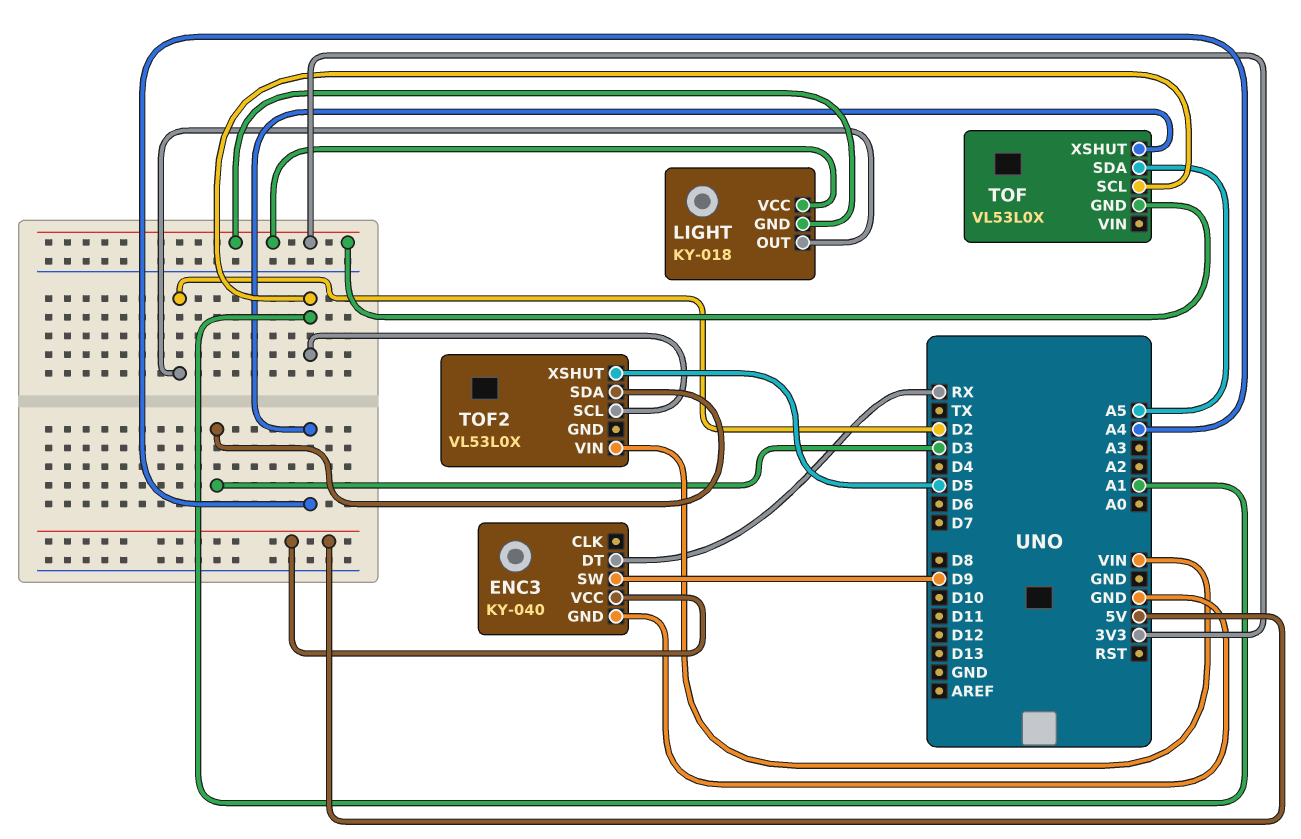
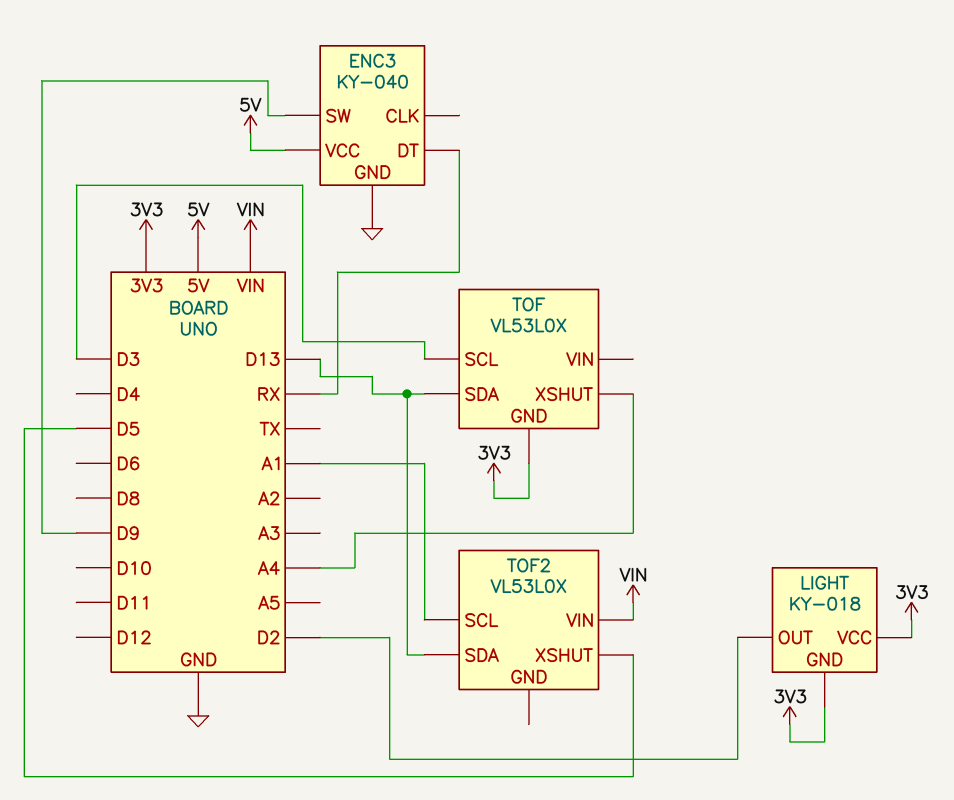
TOF pin SCL: A1 -> D3
TOF pin SDA: A5 -> D13
TOF2 pin SDA: D3 -> D13

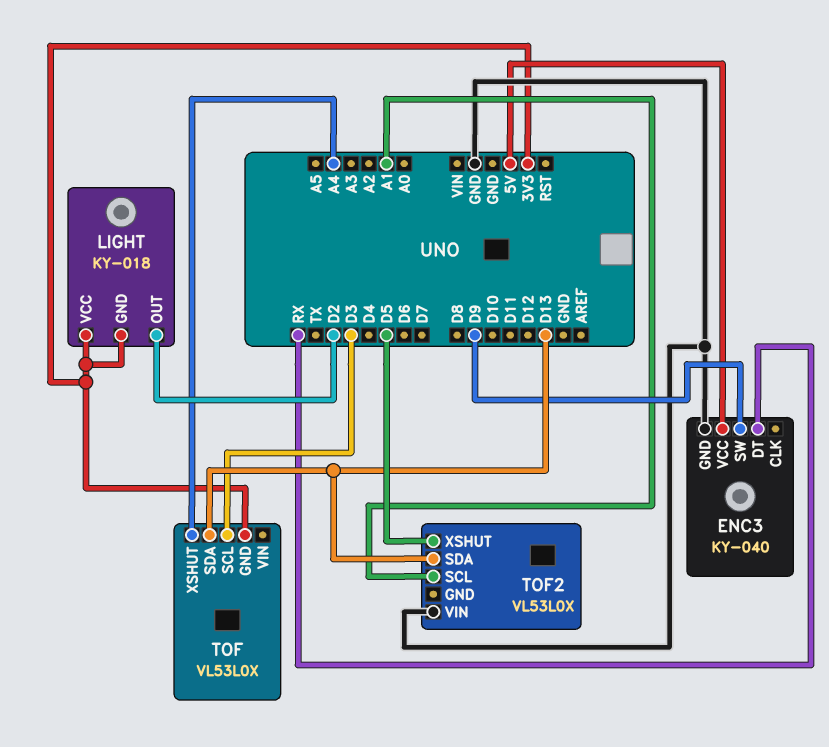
TOF2 pin VIN: VIN -> GND

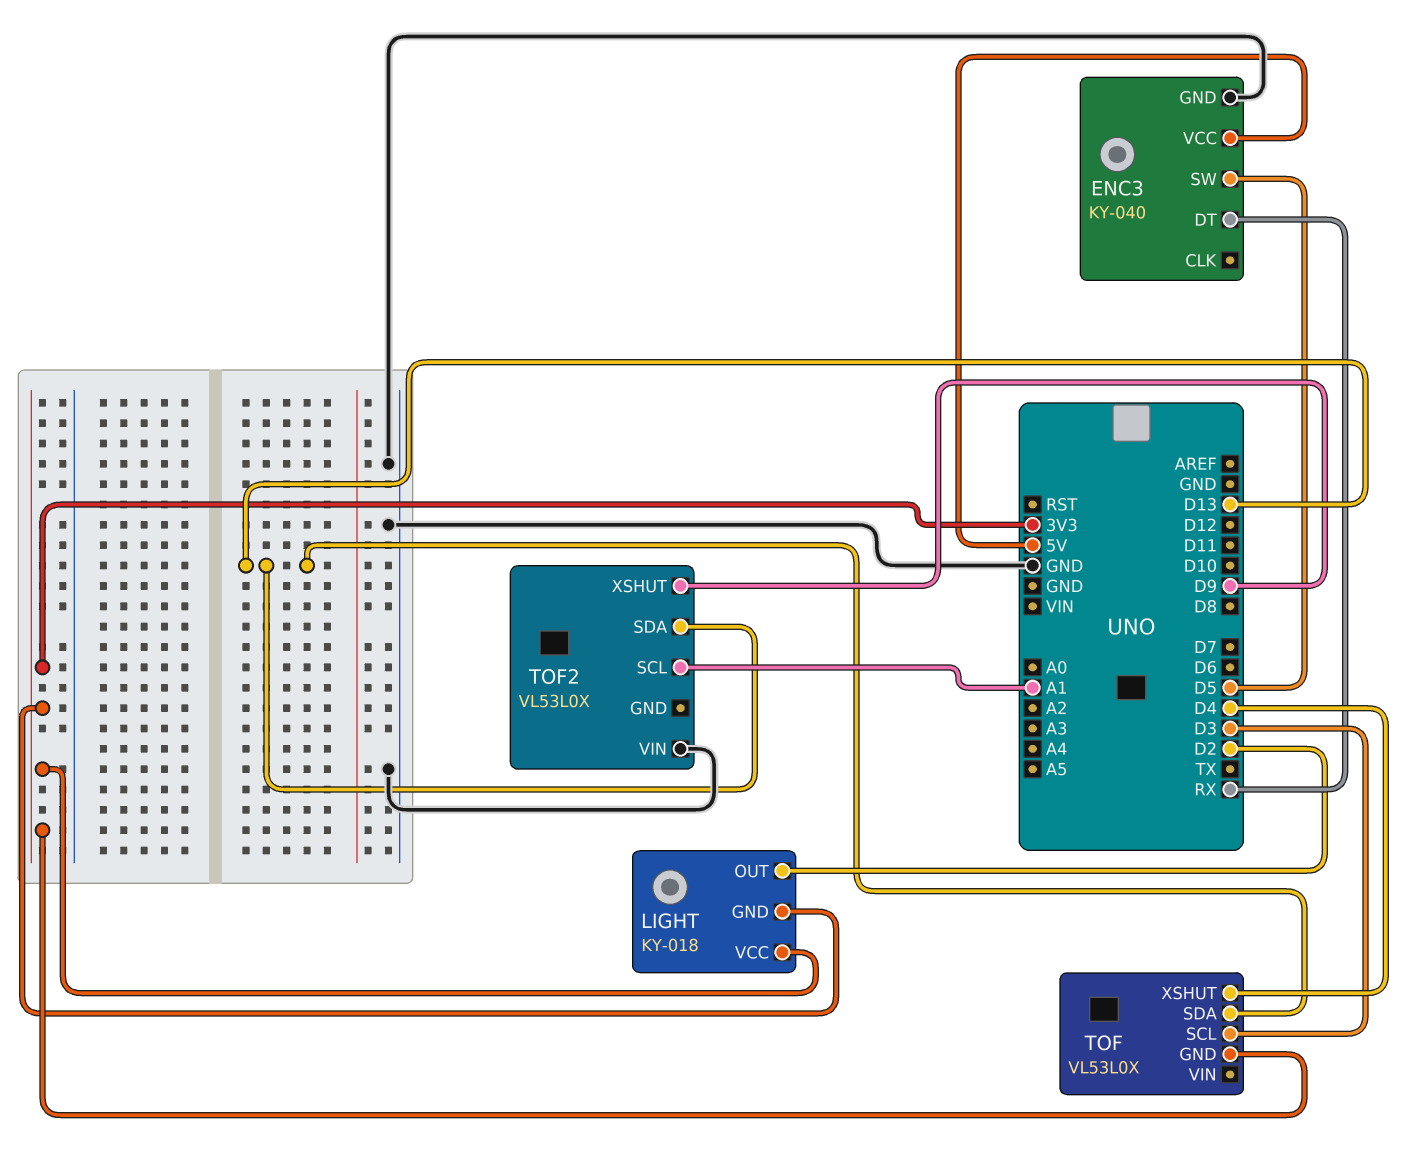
ENC3 pin SW: D9 -> D5
TOF pin XSHUT: A4 -> D4
TOF2 pin XSHUT: D5 -> D9

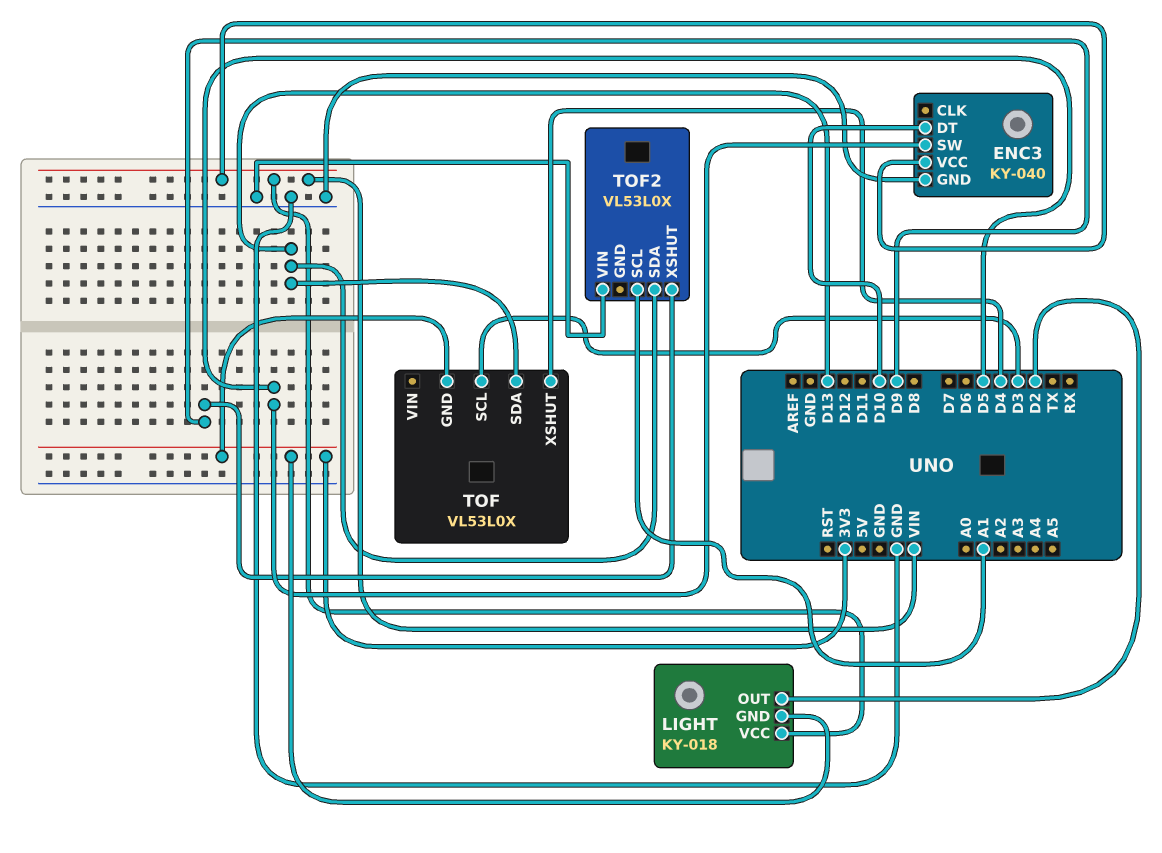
ENC3 pin DT: RX -> D10
ENC3 pin VCC: 5V -> VIN
LIGHT pin VCC: 3V3 -> VIN

